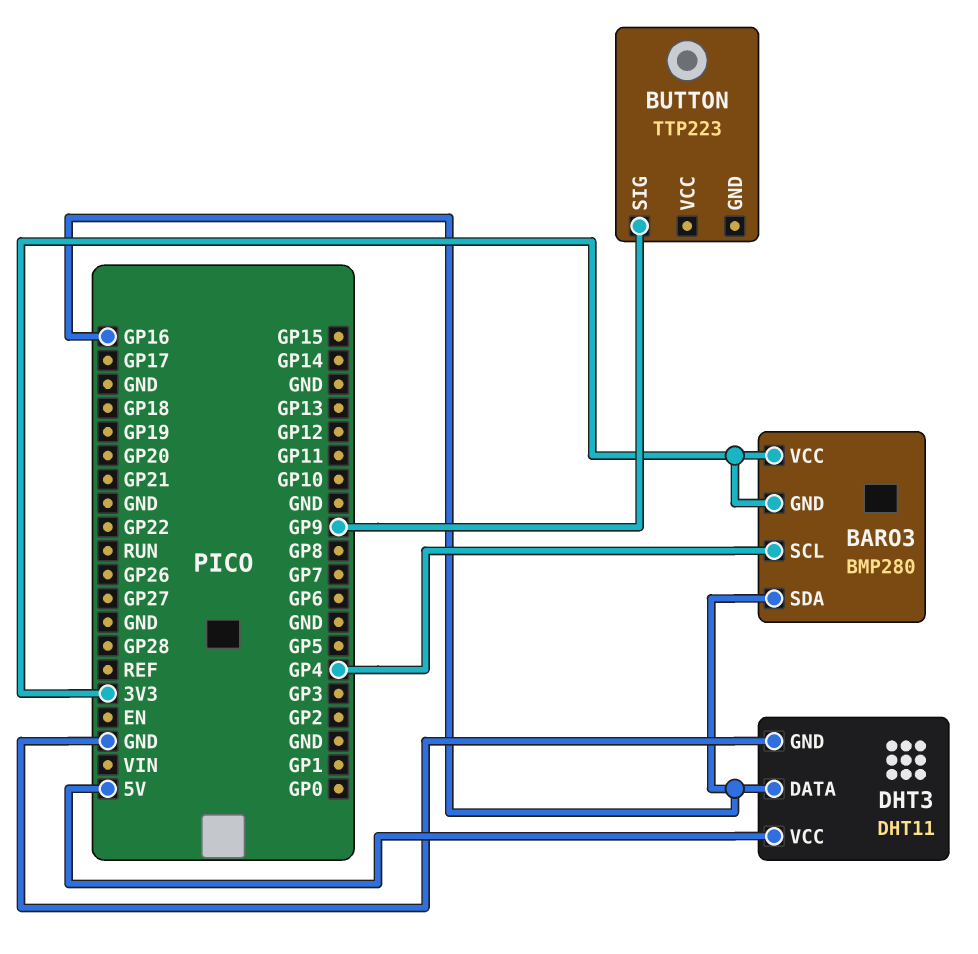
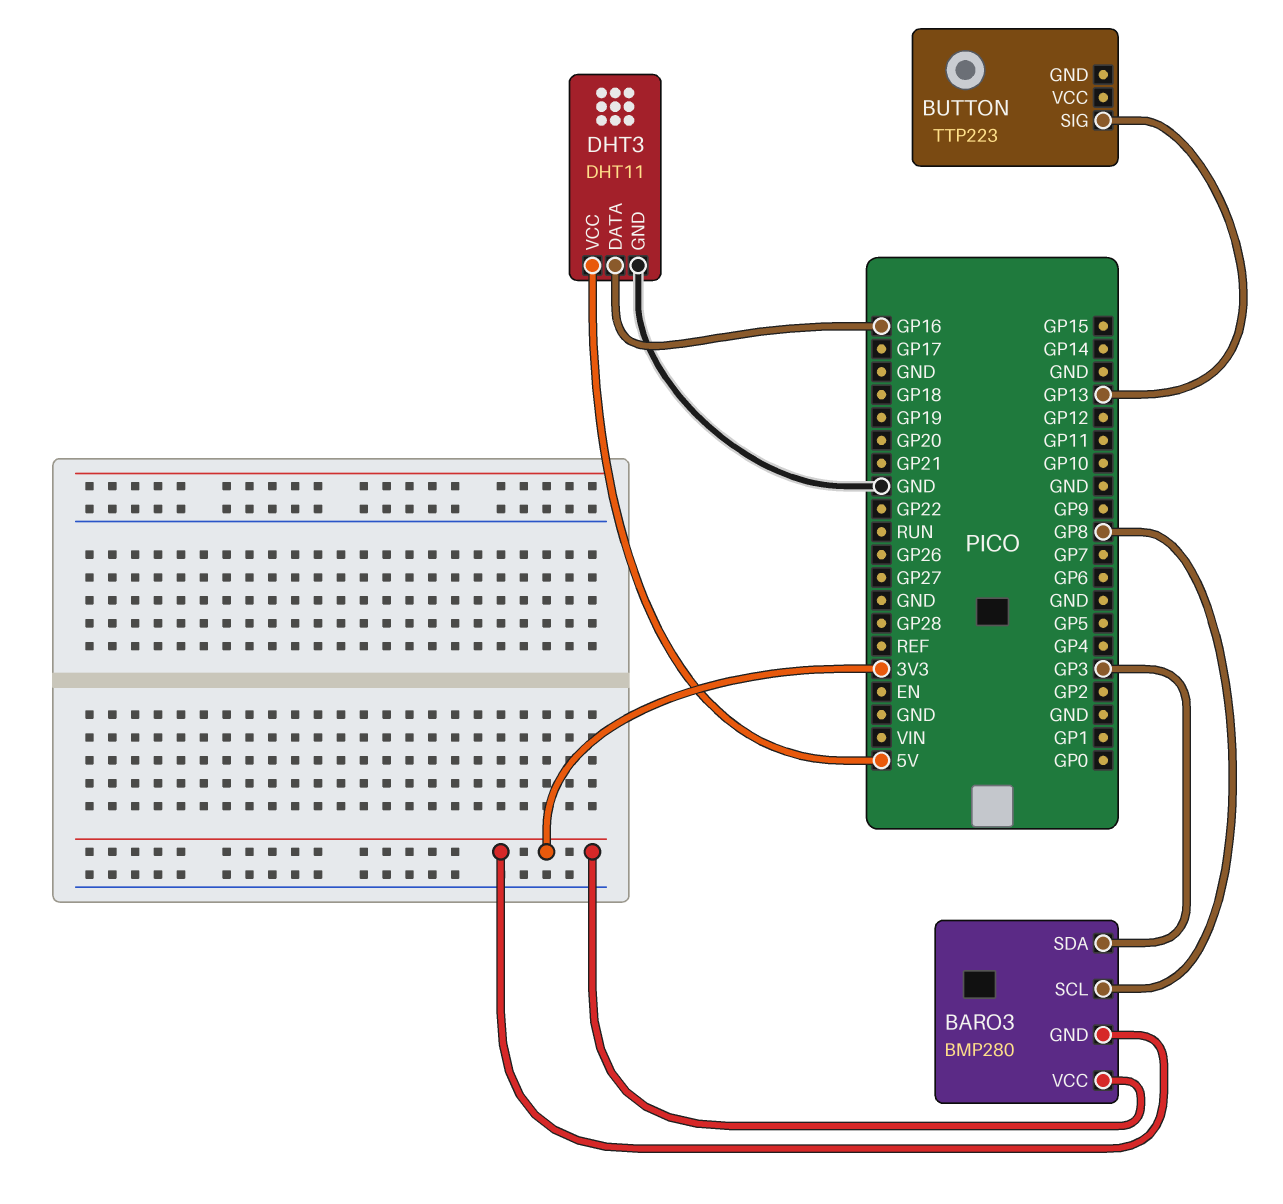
BARO3 pin SCL: GP4 -> GP8
BARO3 pin SDA: GP16 -> GP3
BUTTON pin SIG: GP9 -> GP13

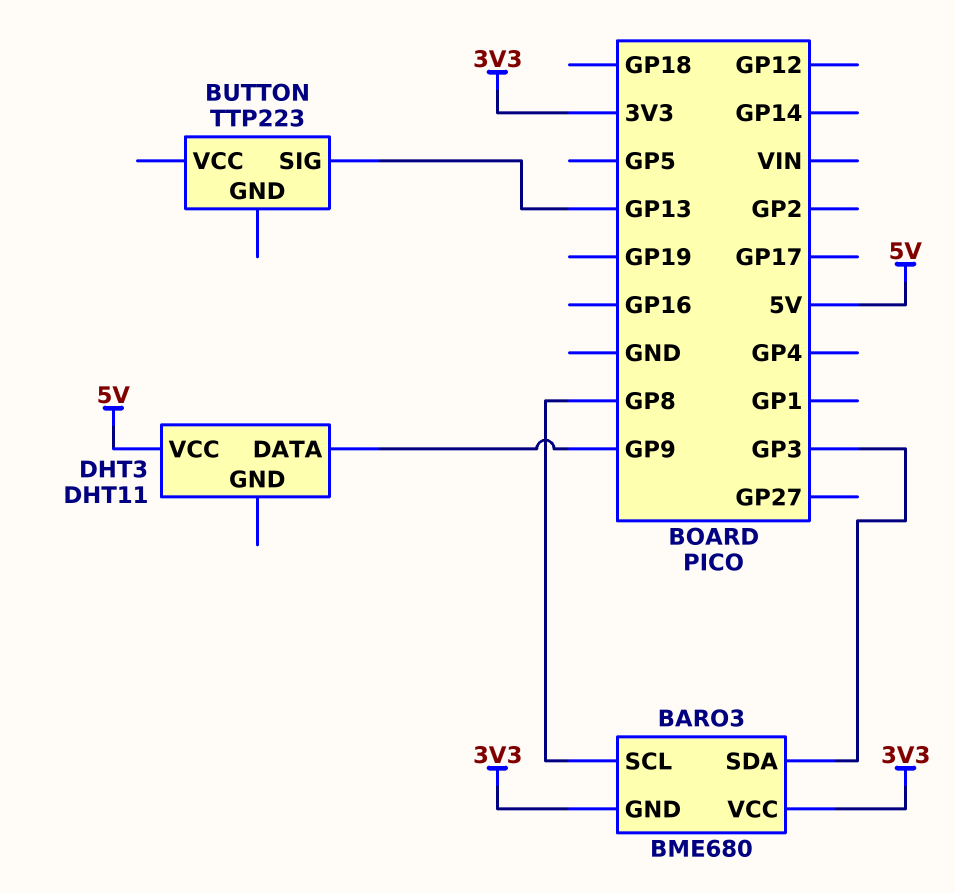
BARO3: BMP280 -> BME680
DHT3 pin DATA: GP16 -> GP9
DHT3 pin GND: GND -> none

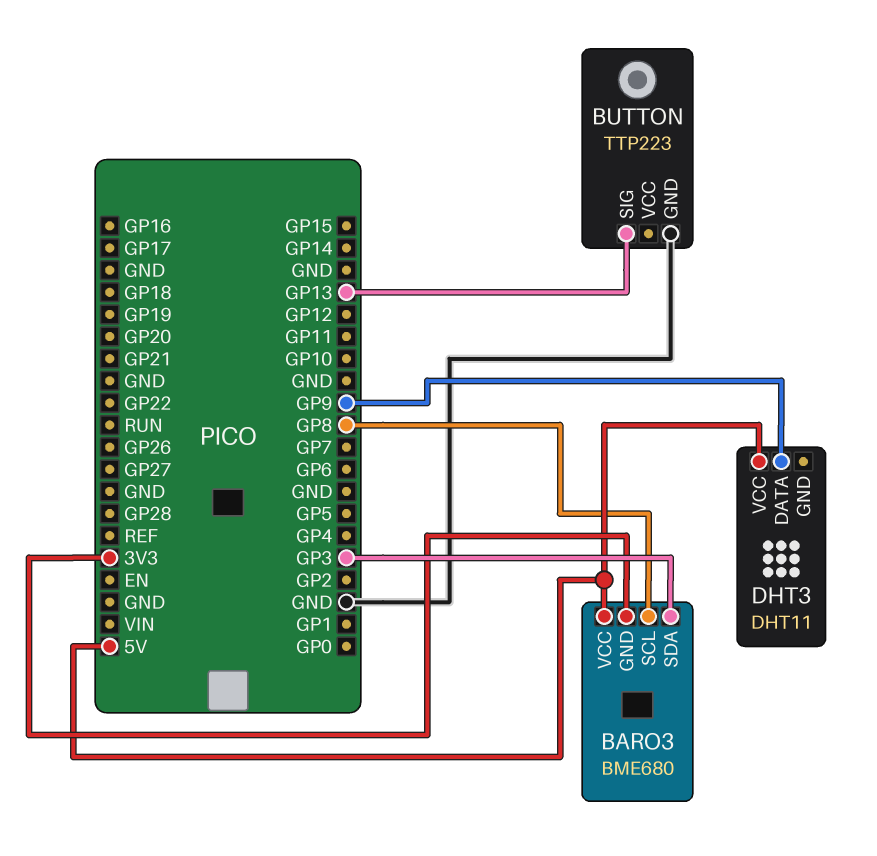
BARO3 pin VCC: 3V3 -> 5V
BUTTON pin GND: none -> GND

